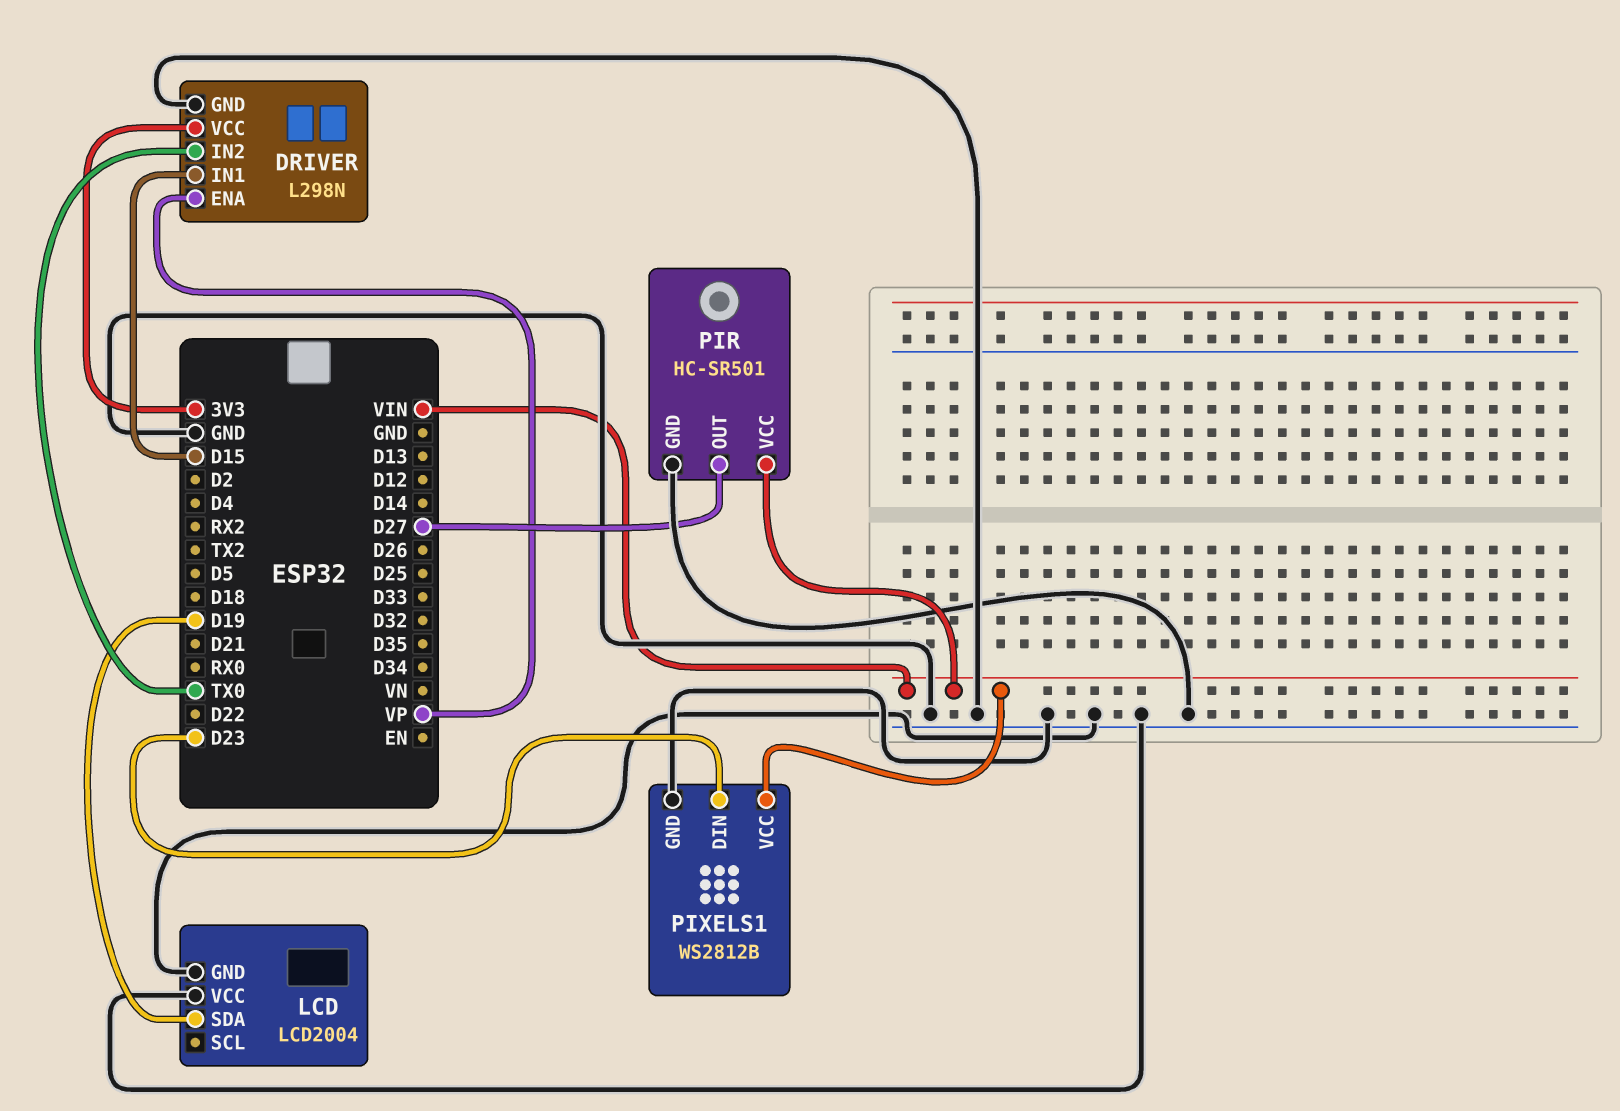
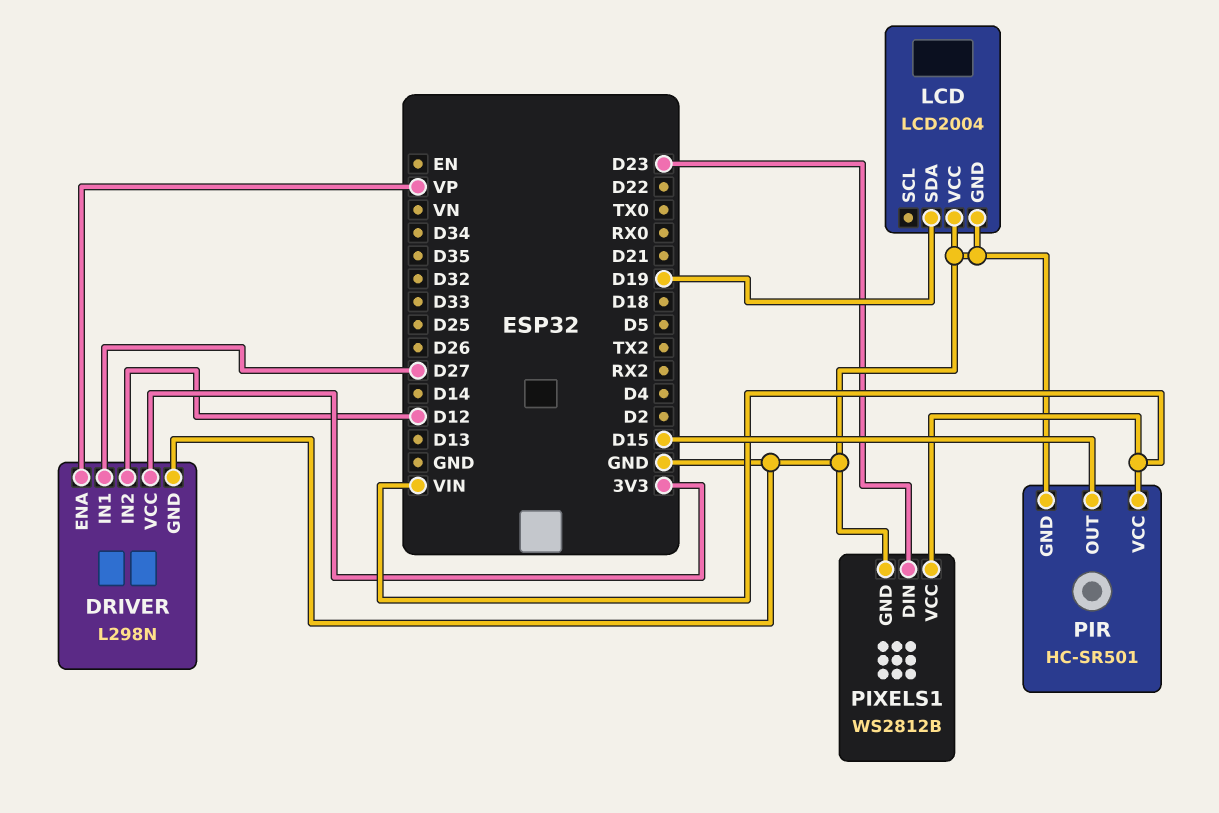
DRIVER pin IN1: D15 -> D27
DRIVER pin IN2: TX0 -> D12
PIR pin OUT: D27 -> D15

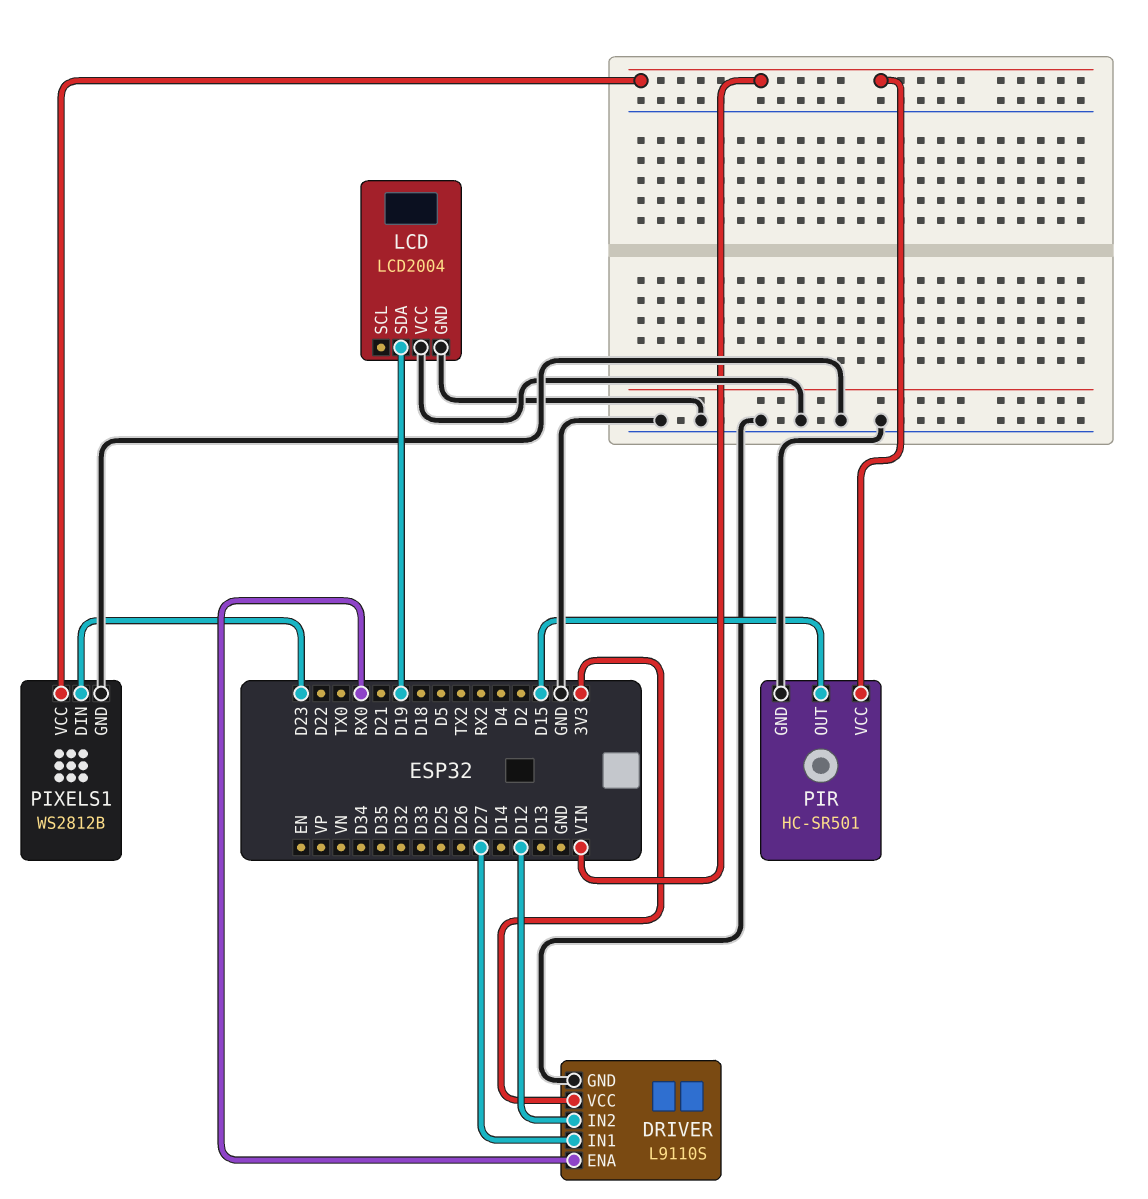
DRIVER: L298N -> L9110S
DRIVER pin ENA: VP -> RX0

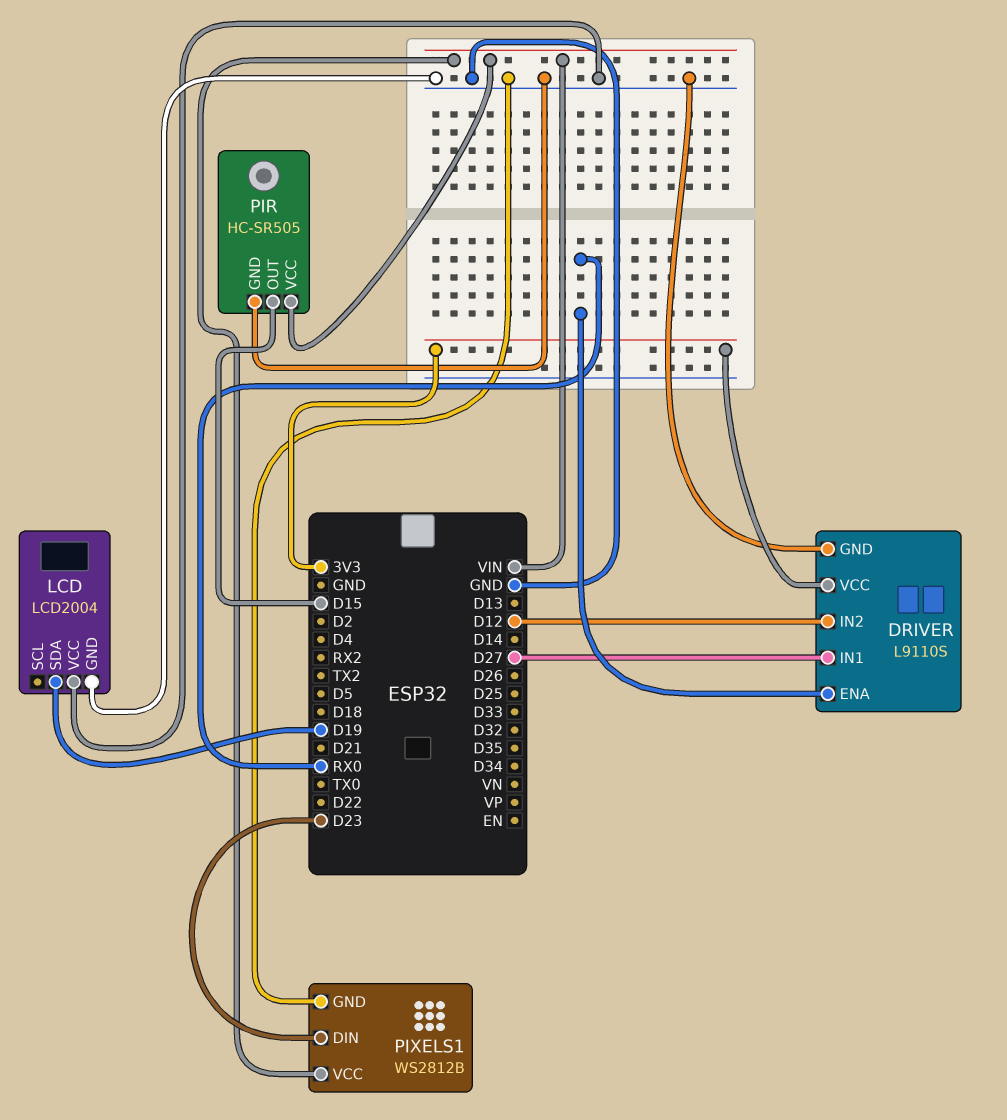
PIR: HC-SR501 -> HC-SR505

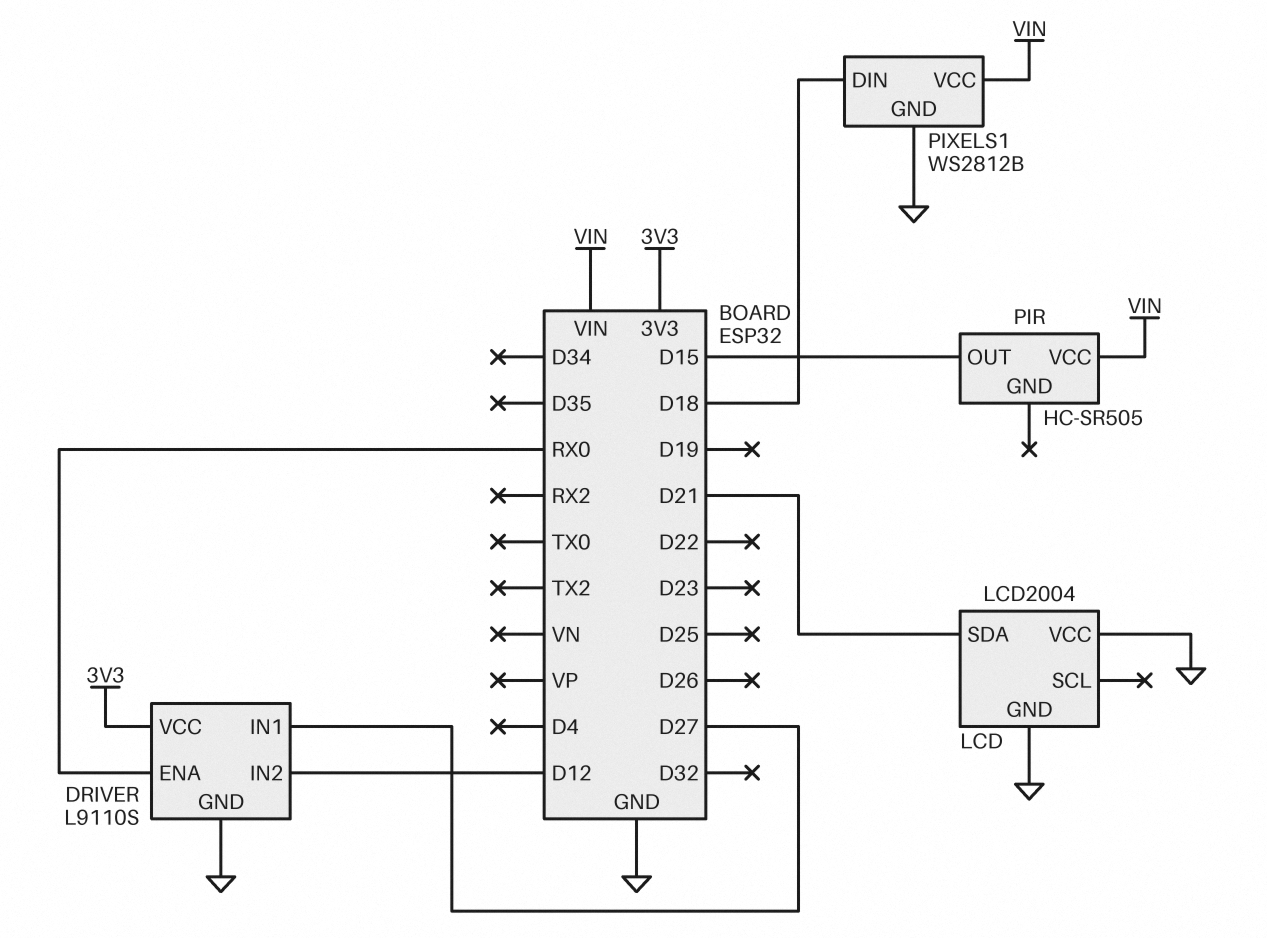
LCD pin SDA: D19 -> D21
PIR pin GND: GND -> none
PIXELS1 pin DIN: D23 -> D18

